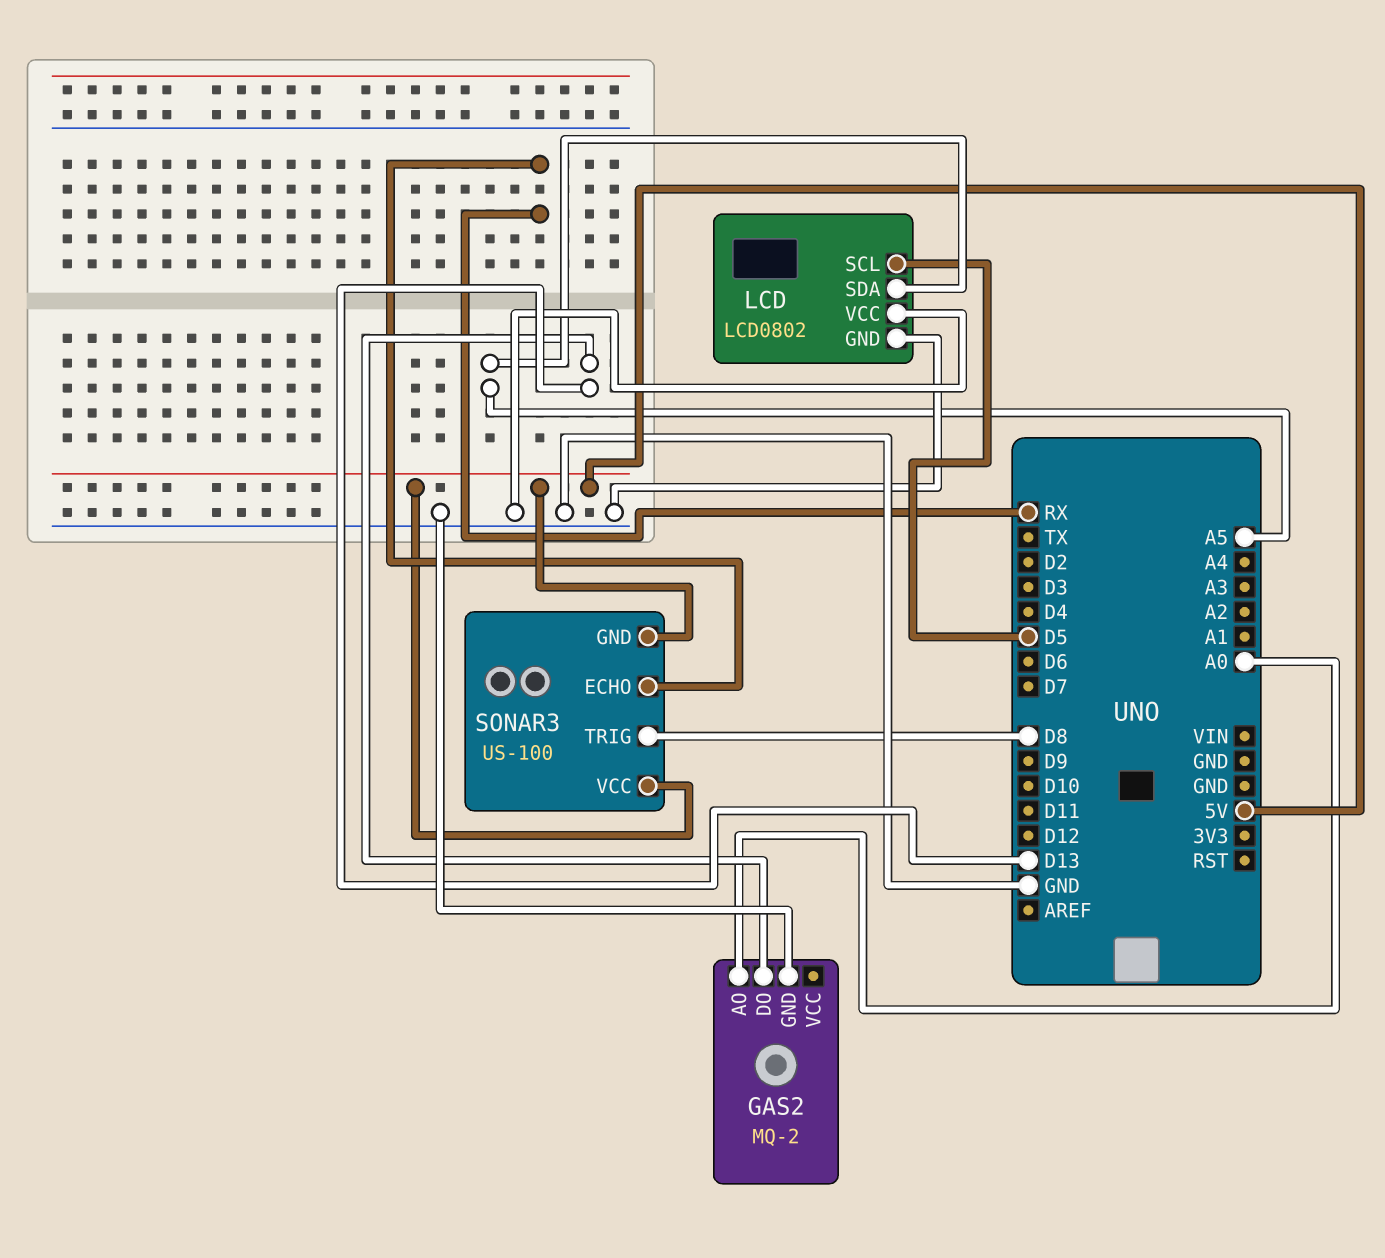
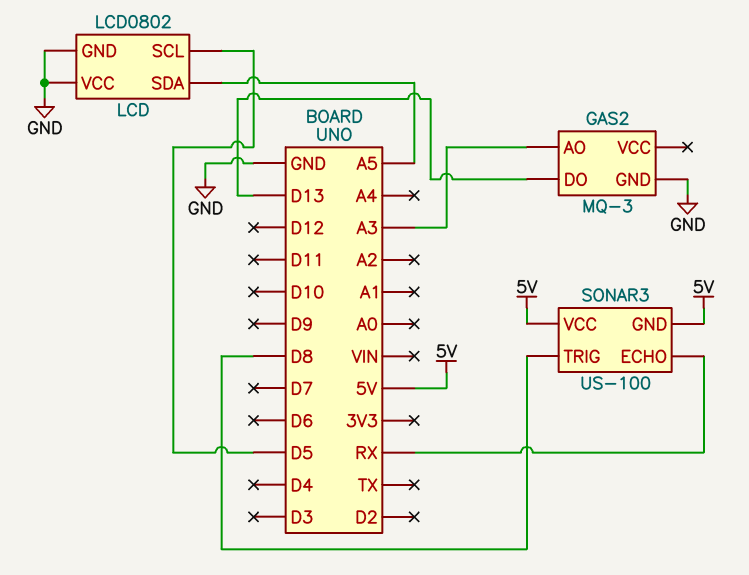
GAS2: MQ-2 -> MQ-3
GAS2 pin AO: A0 -> A3

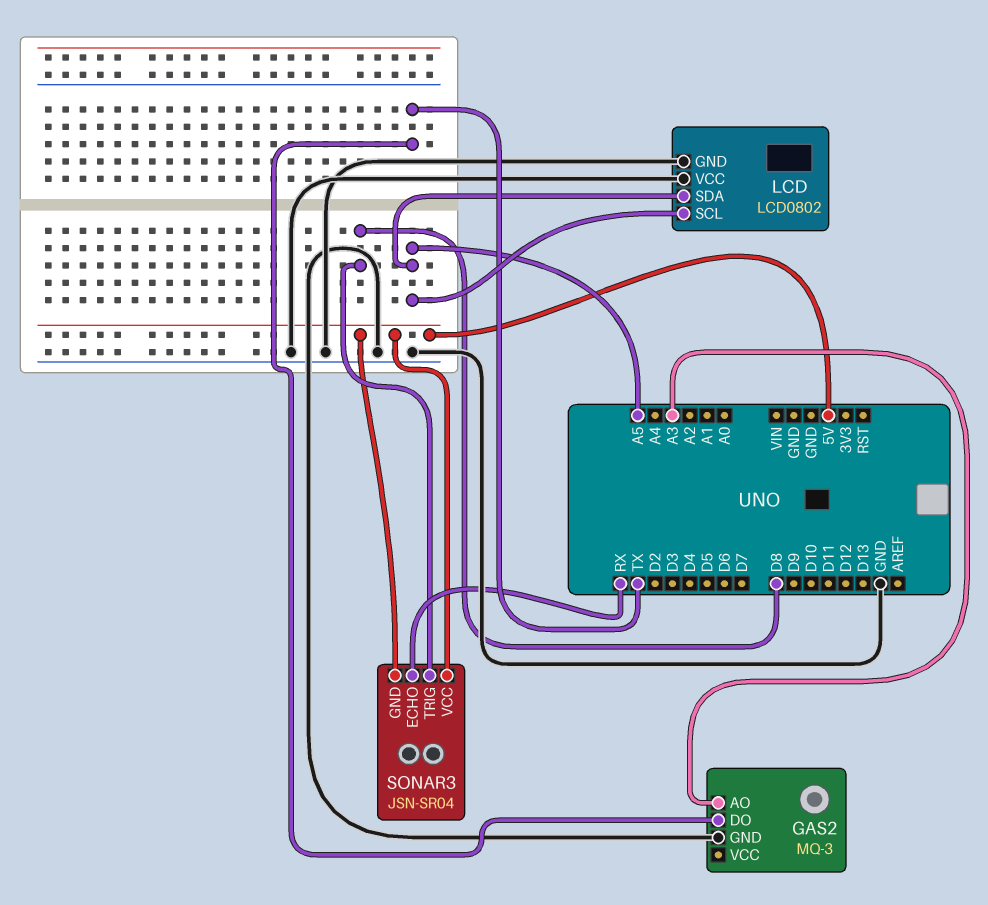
GAS2 pin DO: D13 -> TX
LCD pin SCL: D5 -> A5
SONAR3: US-100 -> JSN-SR04

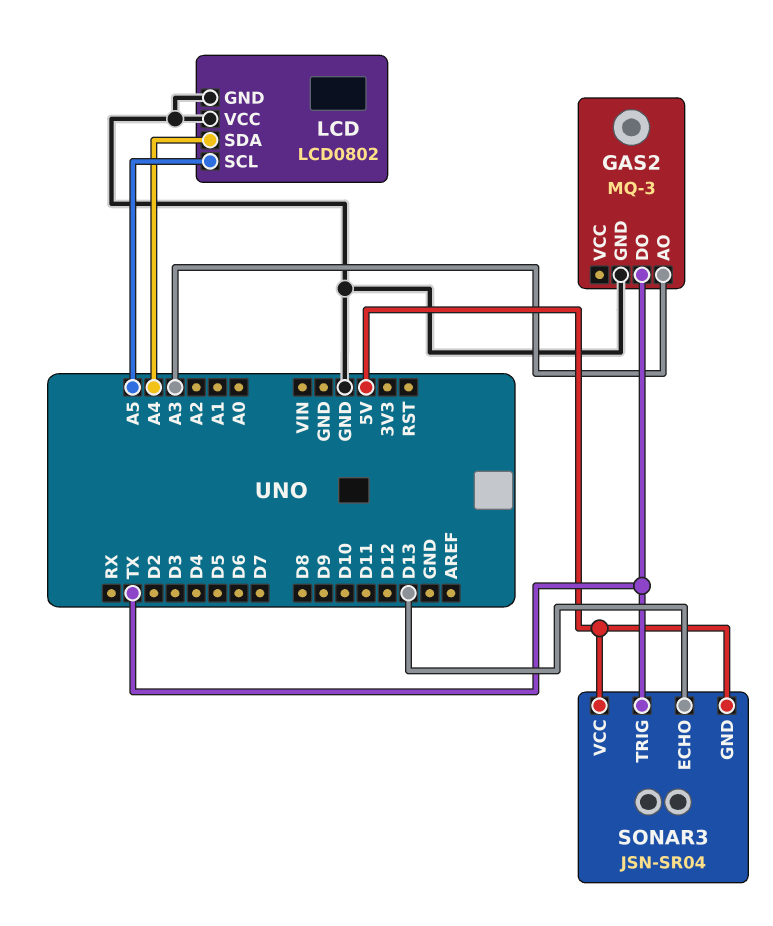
LCD pin SDA: A5 -> A4
SONAR3 pin ECHO: RX -> D13
SONAR3 pin TRIG: D8 -> TX

